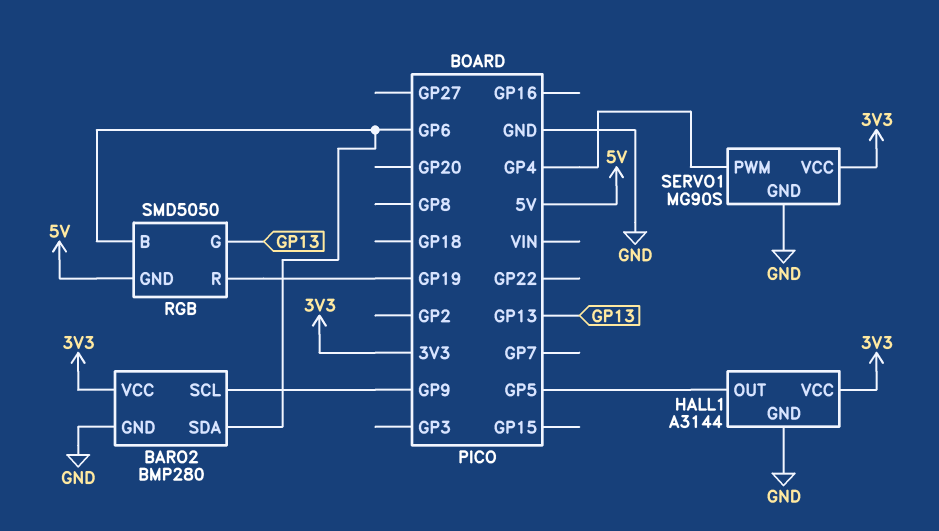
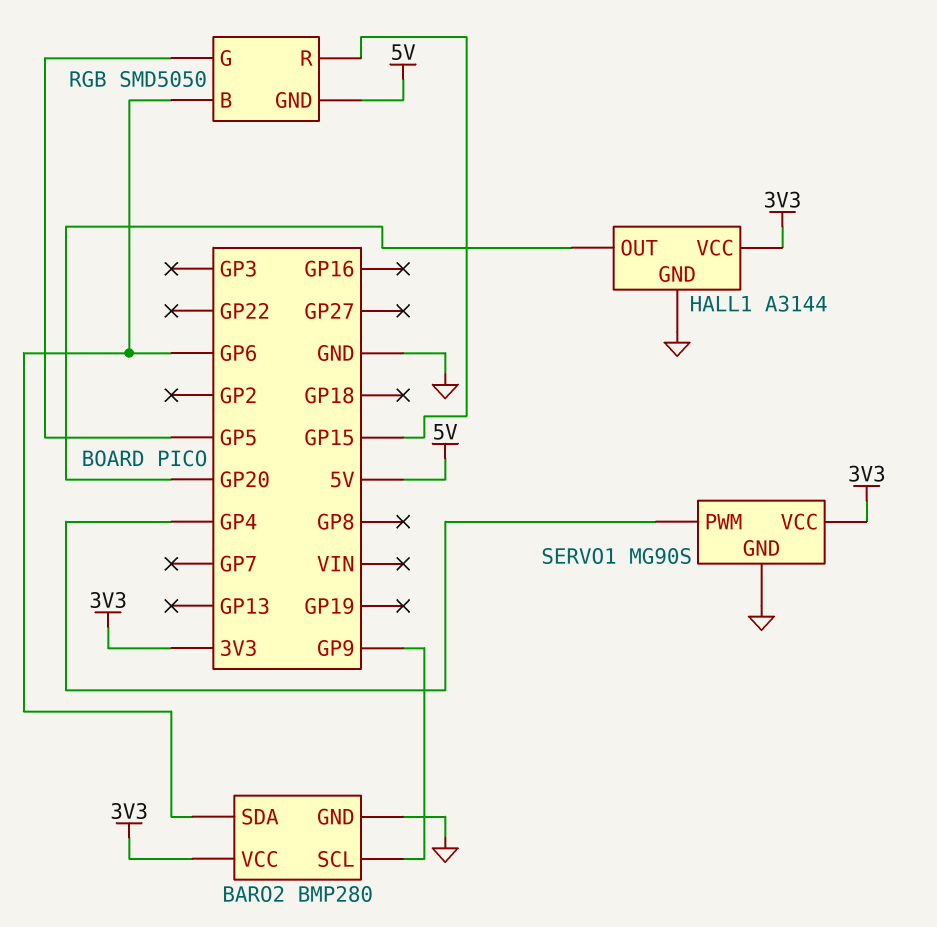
HALL1 pin OUT: GP5 -> GP20
RGB pin G: GP13 -> GP5
RGB pin R: GP19 -> GP15

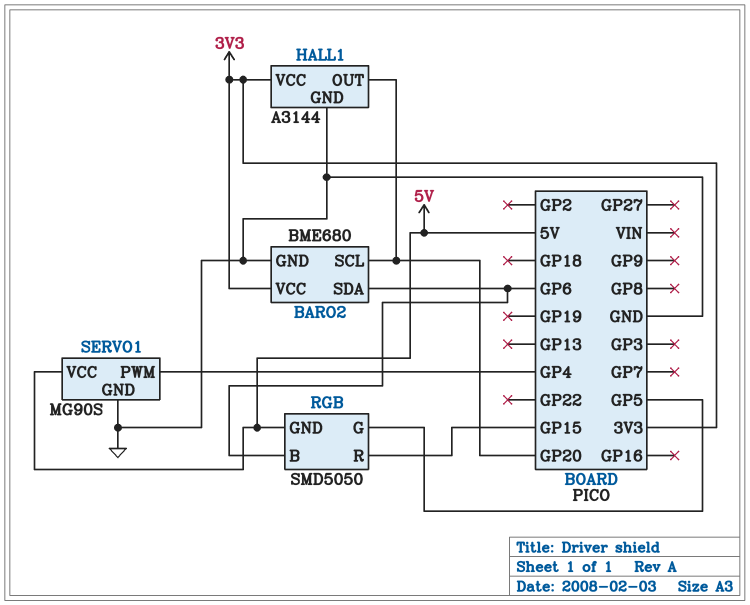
BARO2: BMP280 -> BME680
BARO2 pin SCL: GP9 -> GP20
SERVO1 pin VCC: 3V3 -> 5V

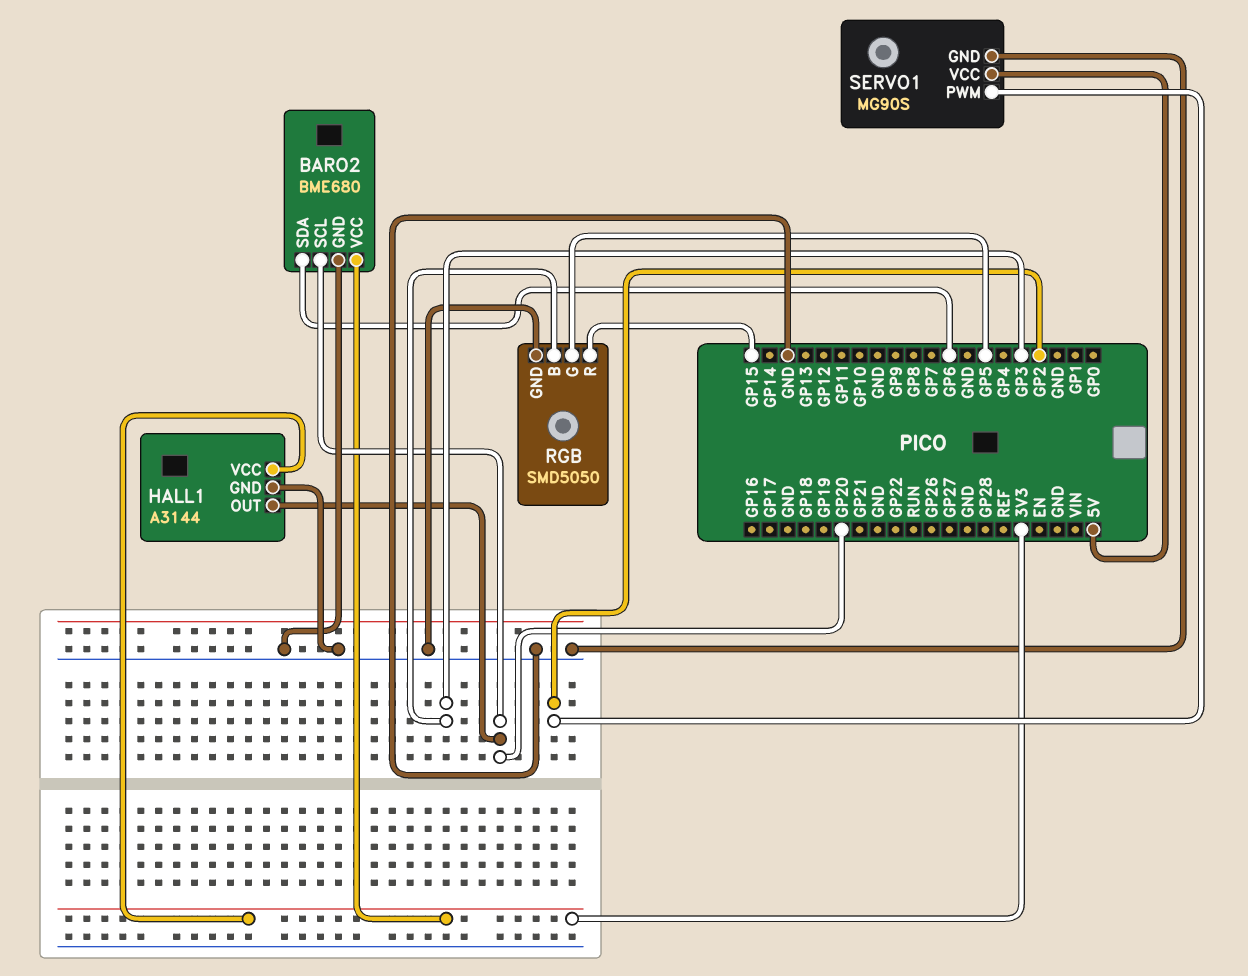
RGB pin B: GP6 -> GP3
RGB pin GND: 5V -> GND
SERVO1 pin PWM: GP4 -> GP2

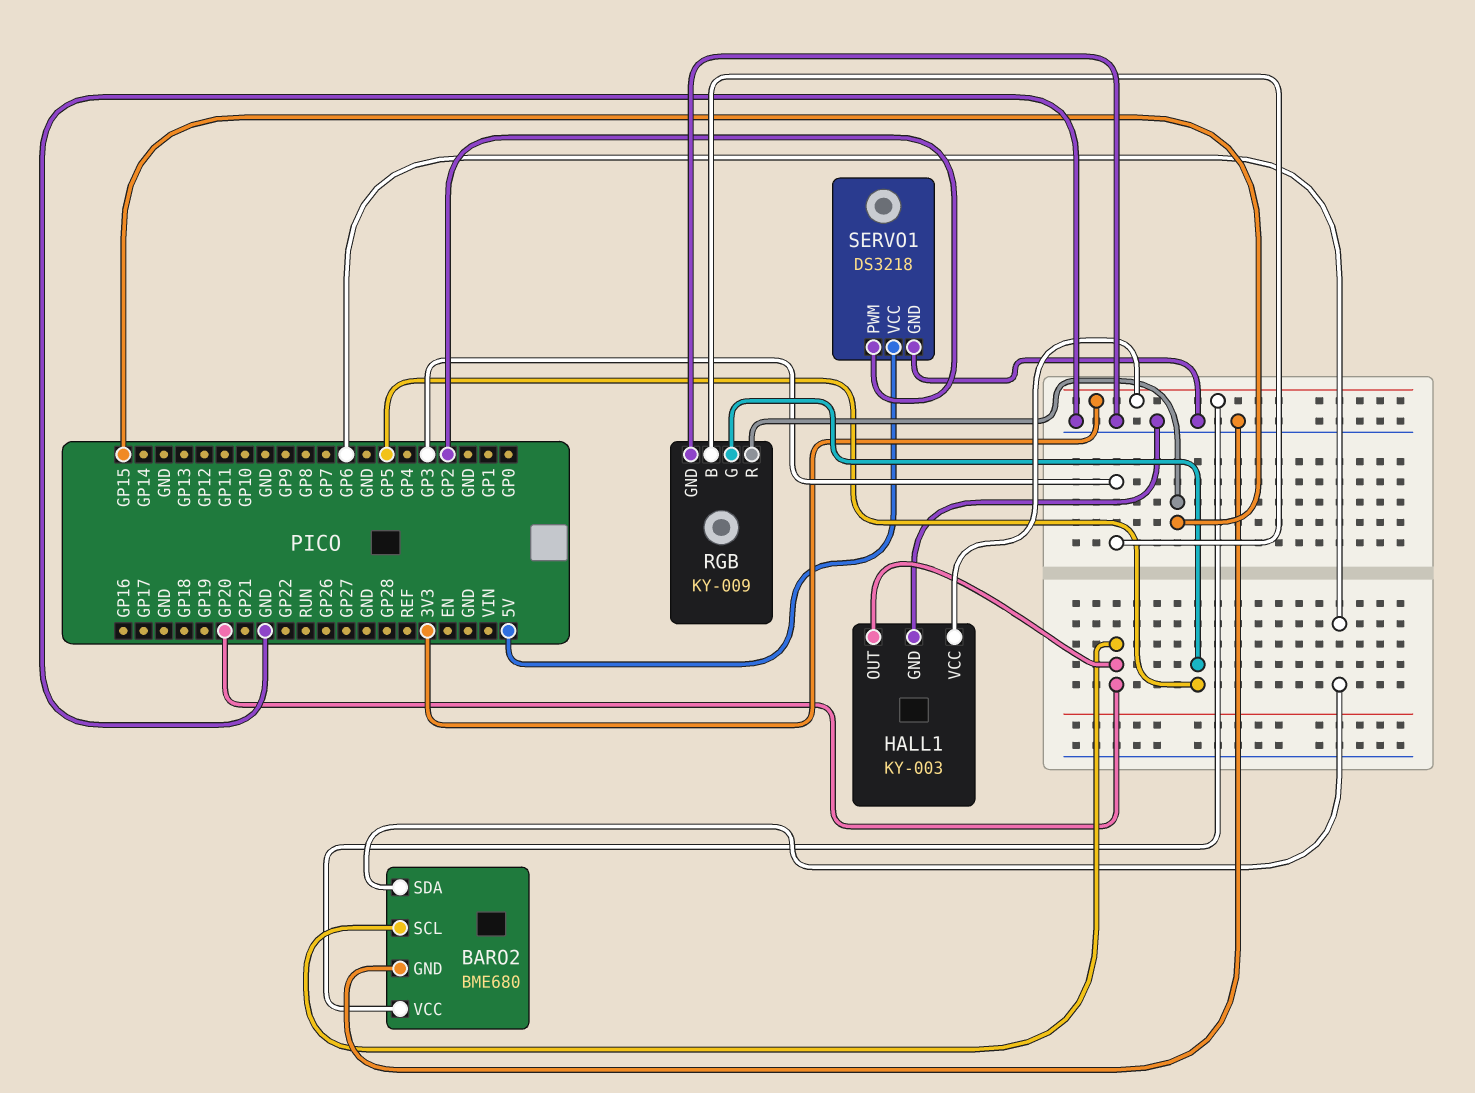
HALL1: A3144 -> KY-003
RGB: SMD5050 -> KY-009
SERVO1: MG90S -> DS3218

